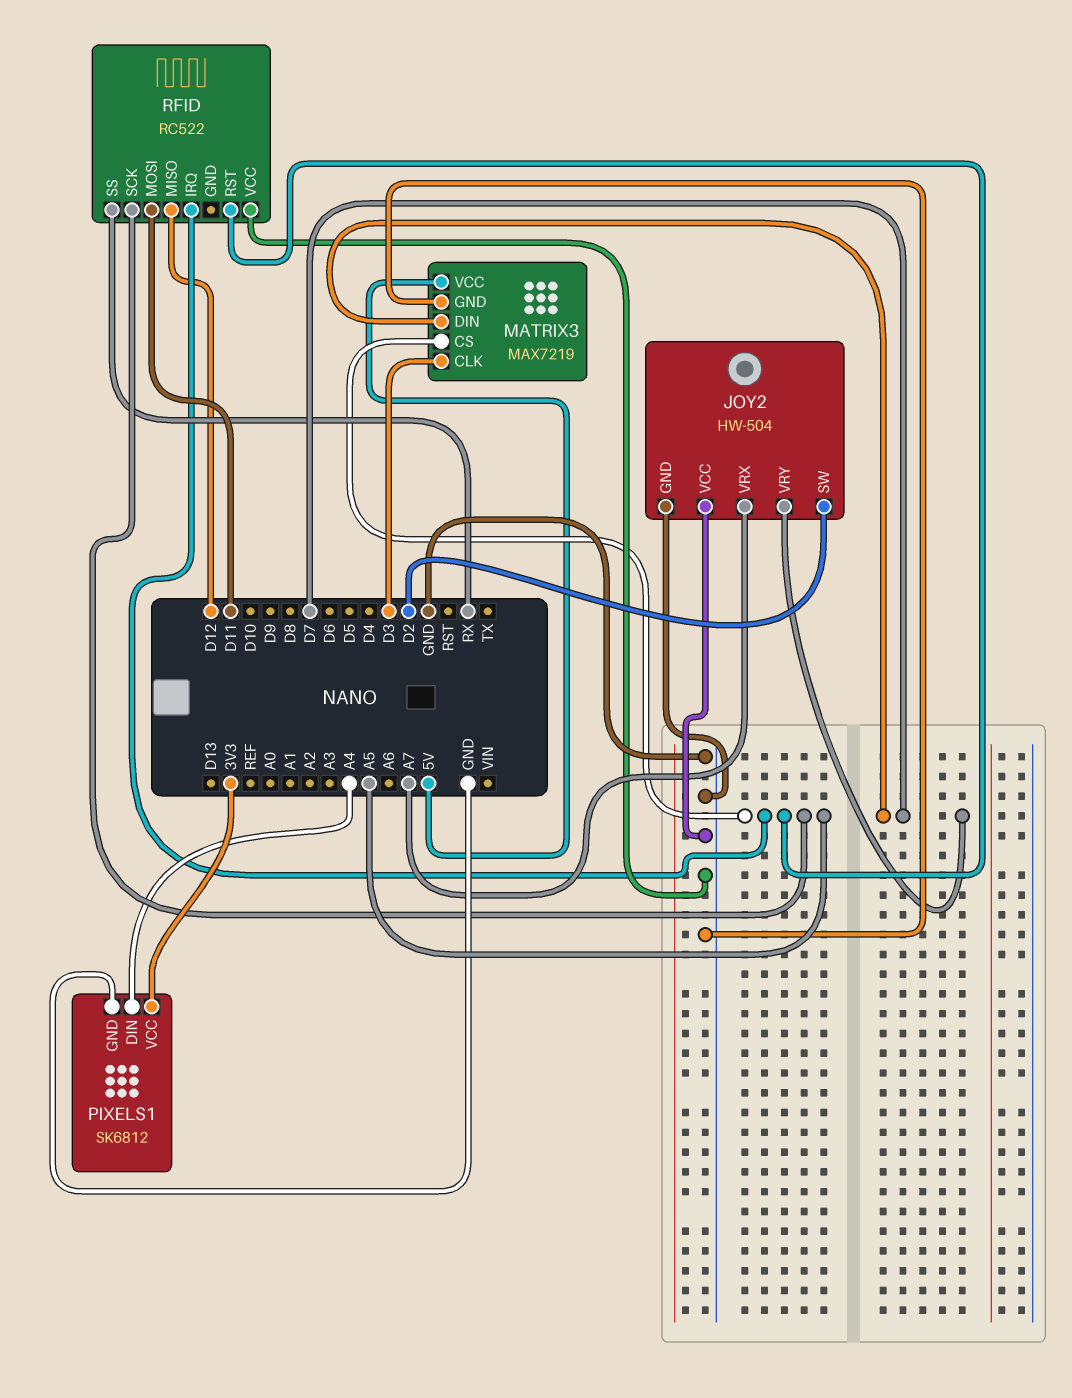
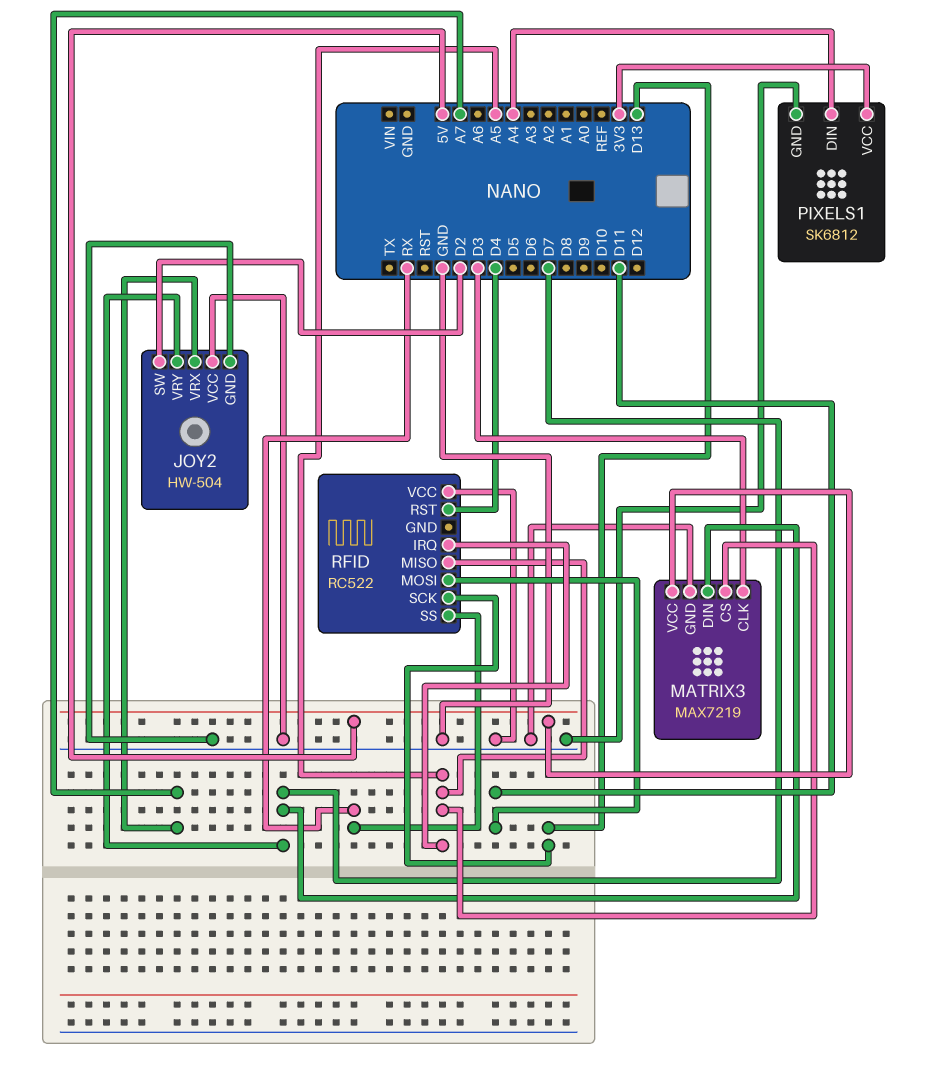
RFID pin MISO: D12 -> A5
RFID pin RST: A5 -> D4
RFID pin SCK: A5 -> D13

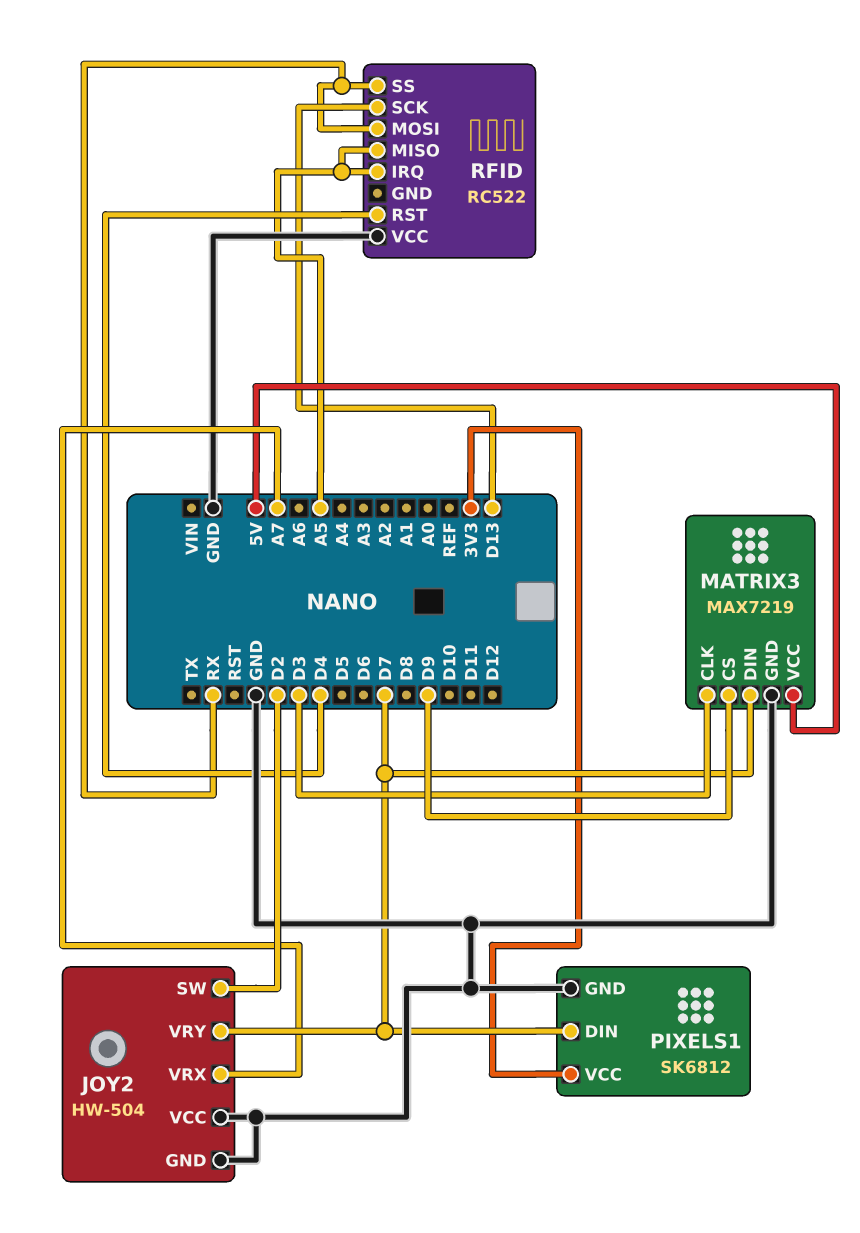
MATRIX3 pin CS: A5 -> D9
PIXELS1 pin DIN: A4 -> D7
RFID pin MOSI: D11 -> RX

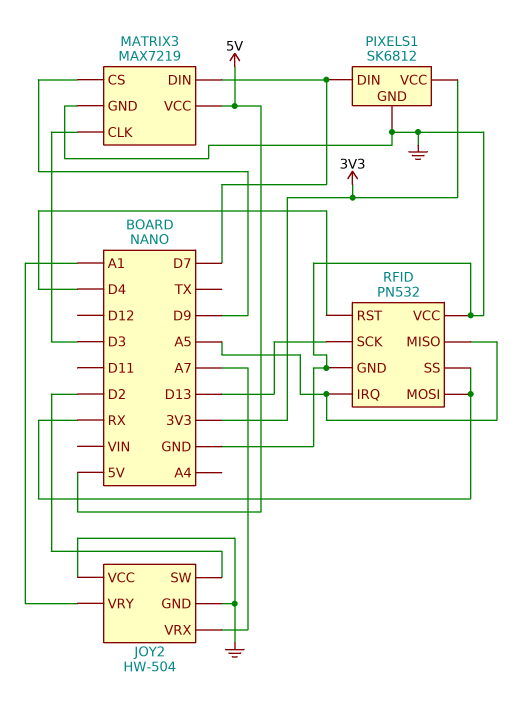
JOY2 pin VRY: D7 -> A1
RFID: RC522 -> PN532
RFID pin GND: none -> GND

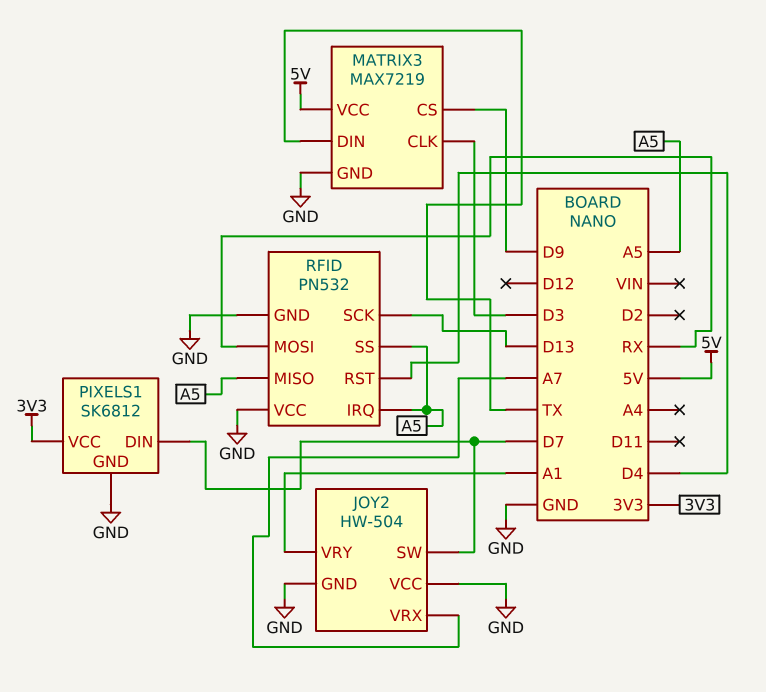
JOY2 pin SW: D2 -> D7
MATRIX3 pin DIN: D7 -> TX
RFID pin SS: RX -> A5

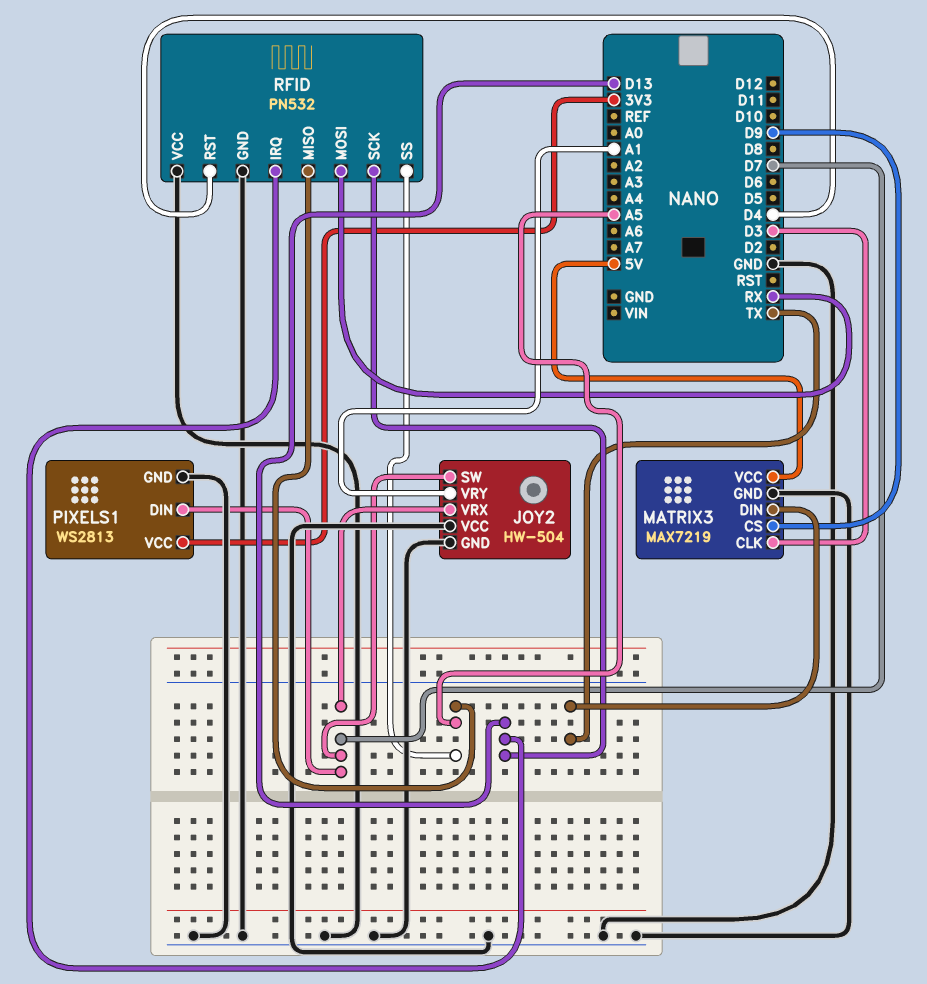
JOY2 pin VRX: A7 -> D7
PIXELS1: SK6812 -> WS2813
RFID pin IRQ: A5 -> D13

